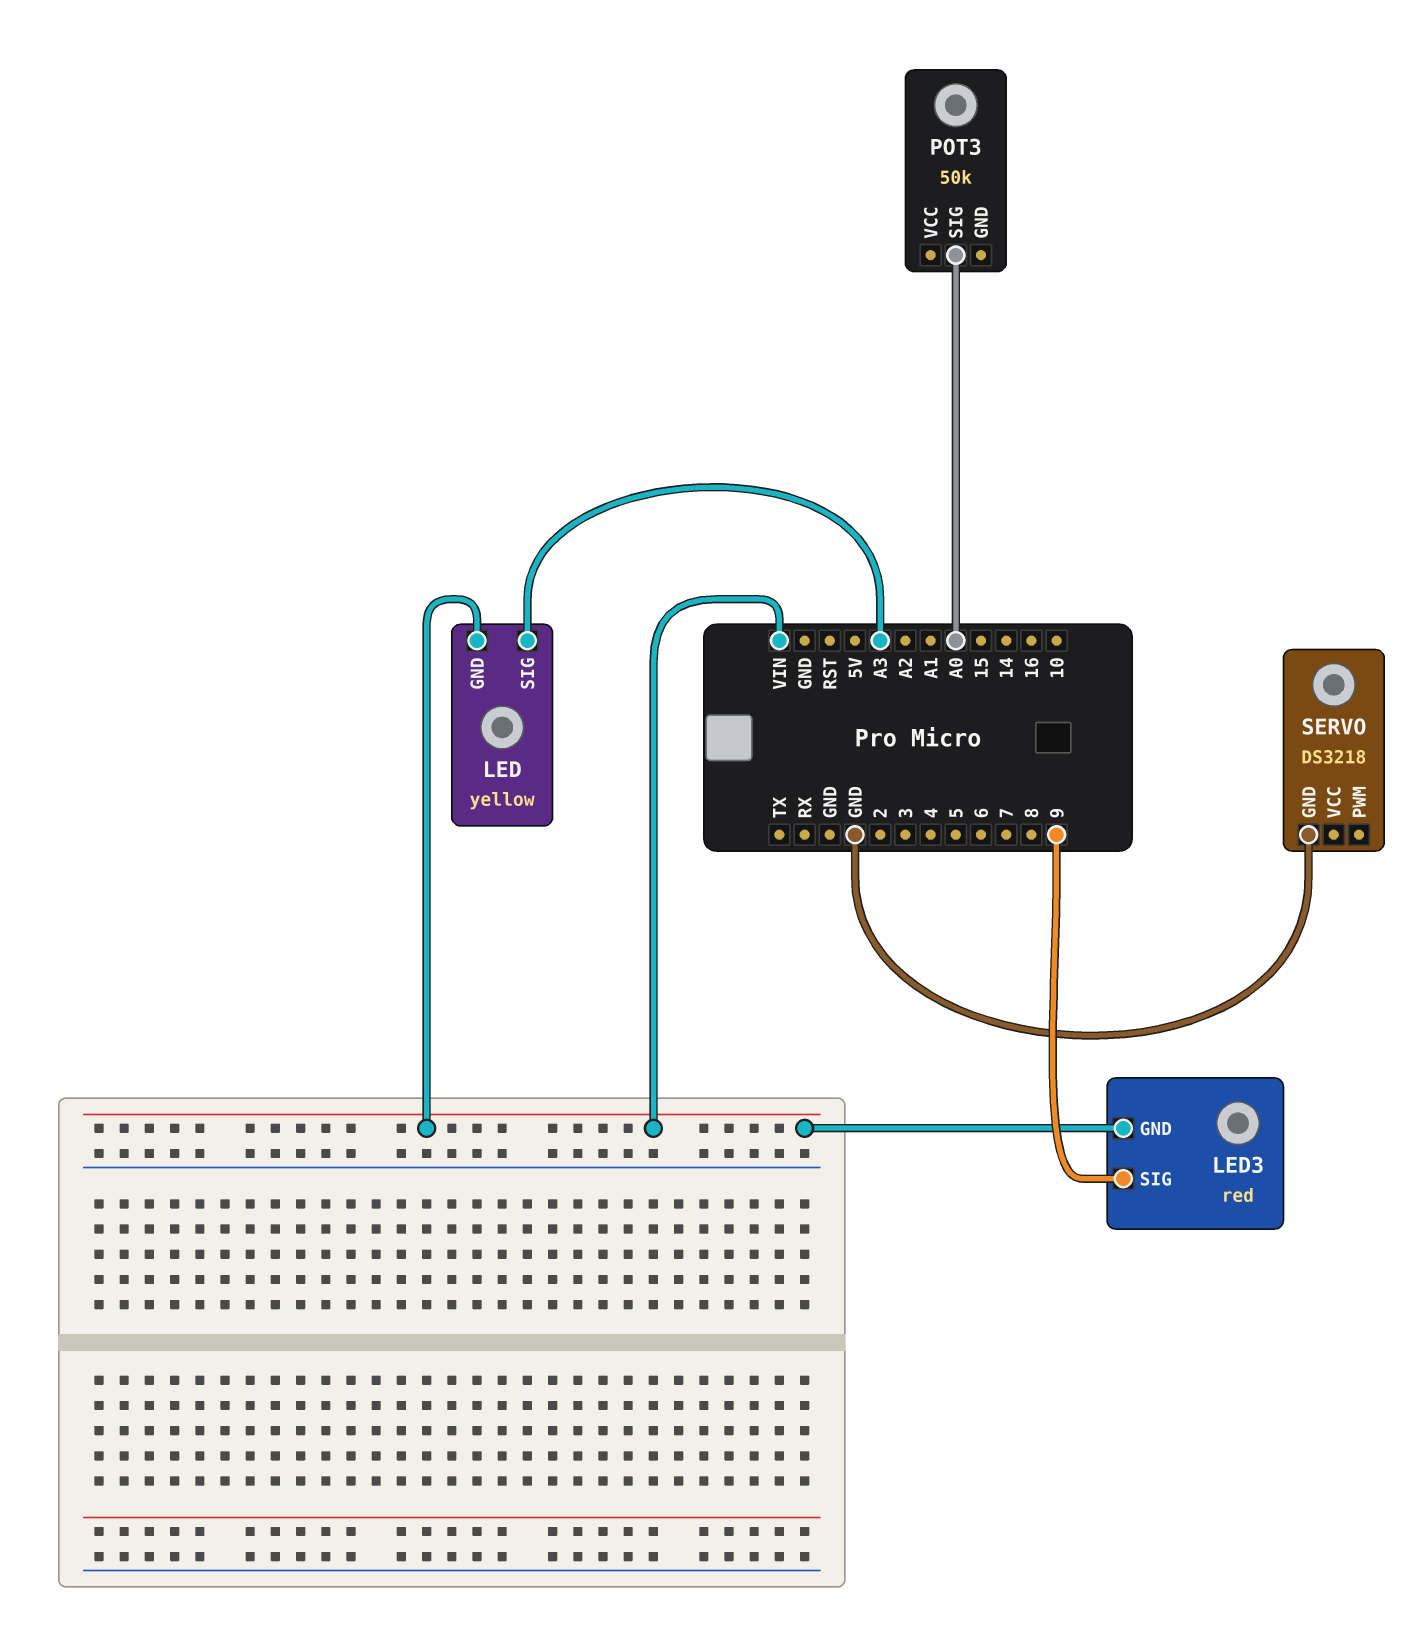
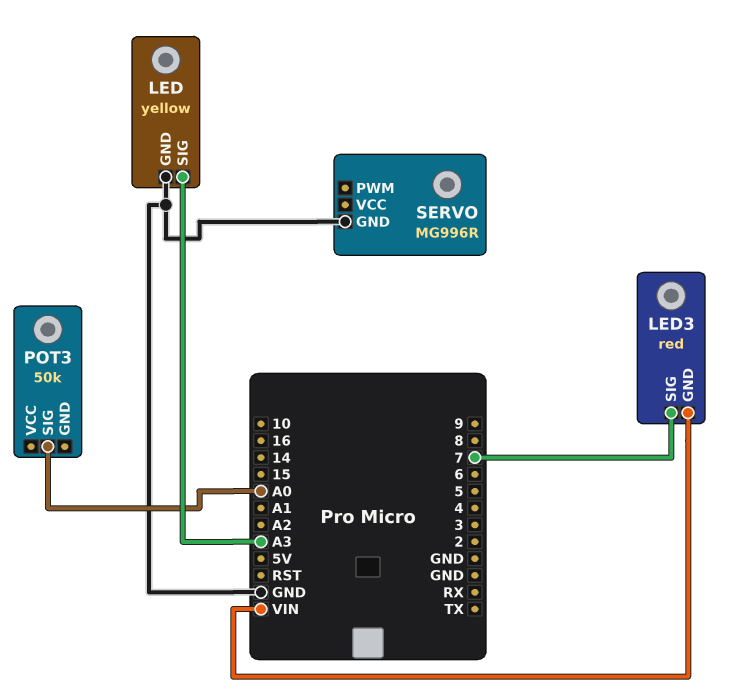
LED pin GND: VIN -> GND
LED3 pin SIG: 9 -> 7
SERVO: DS3218 -> MG996R

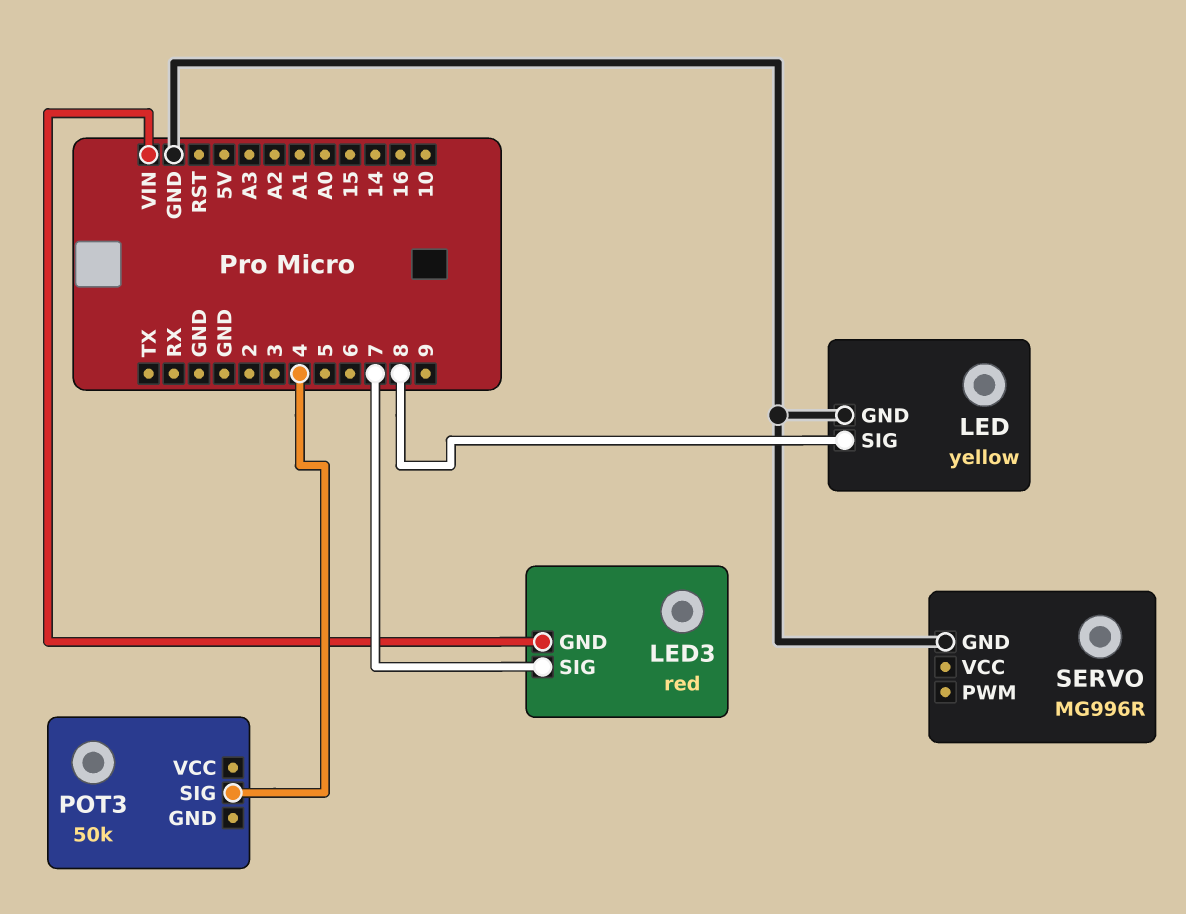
LED pin SIG: A3 -> 8
POT3 pin SIG: A0 -> 4

